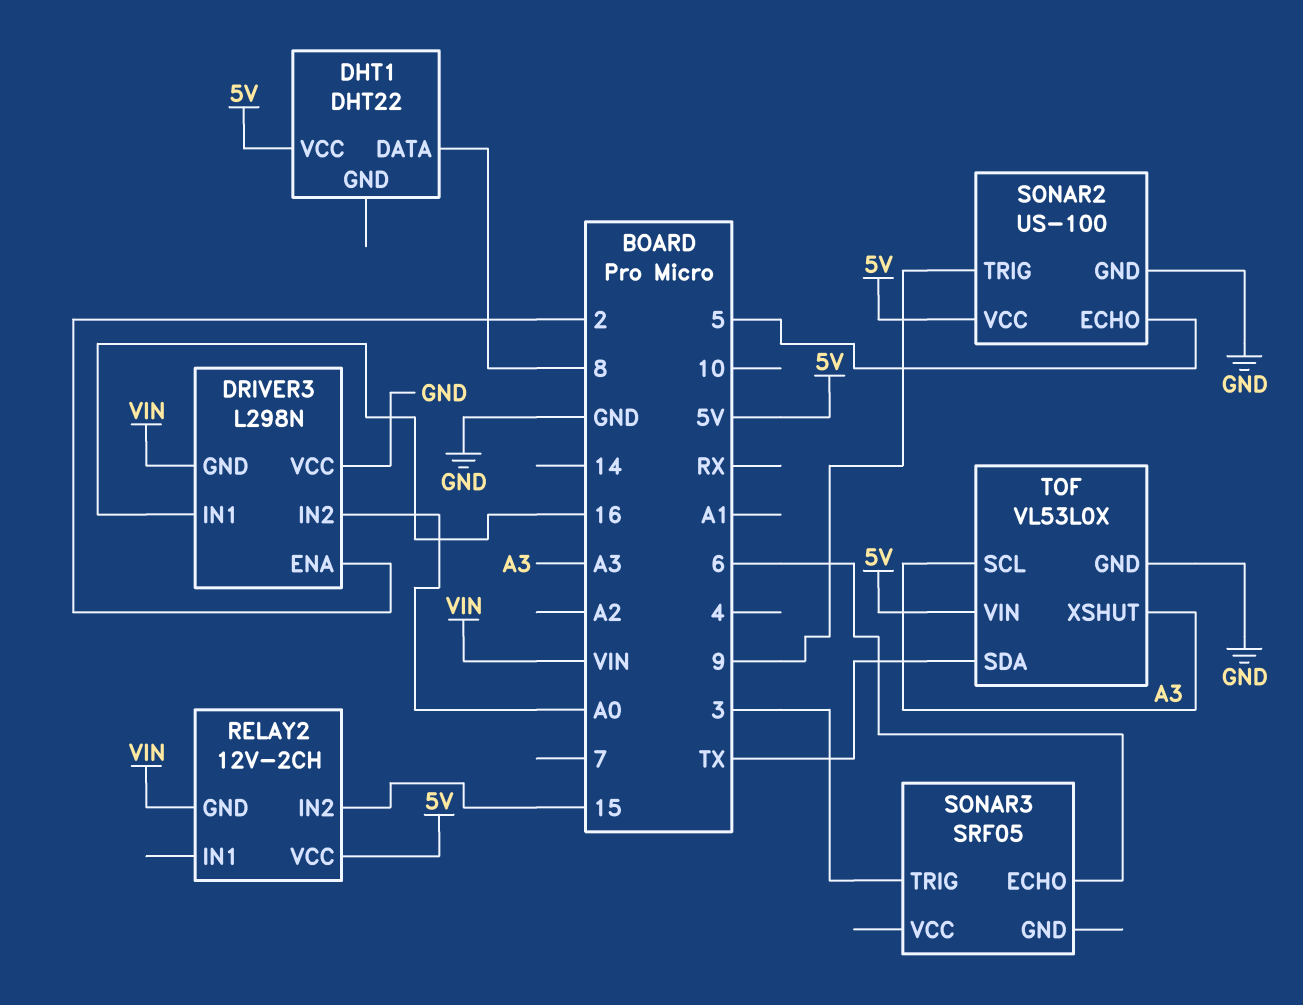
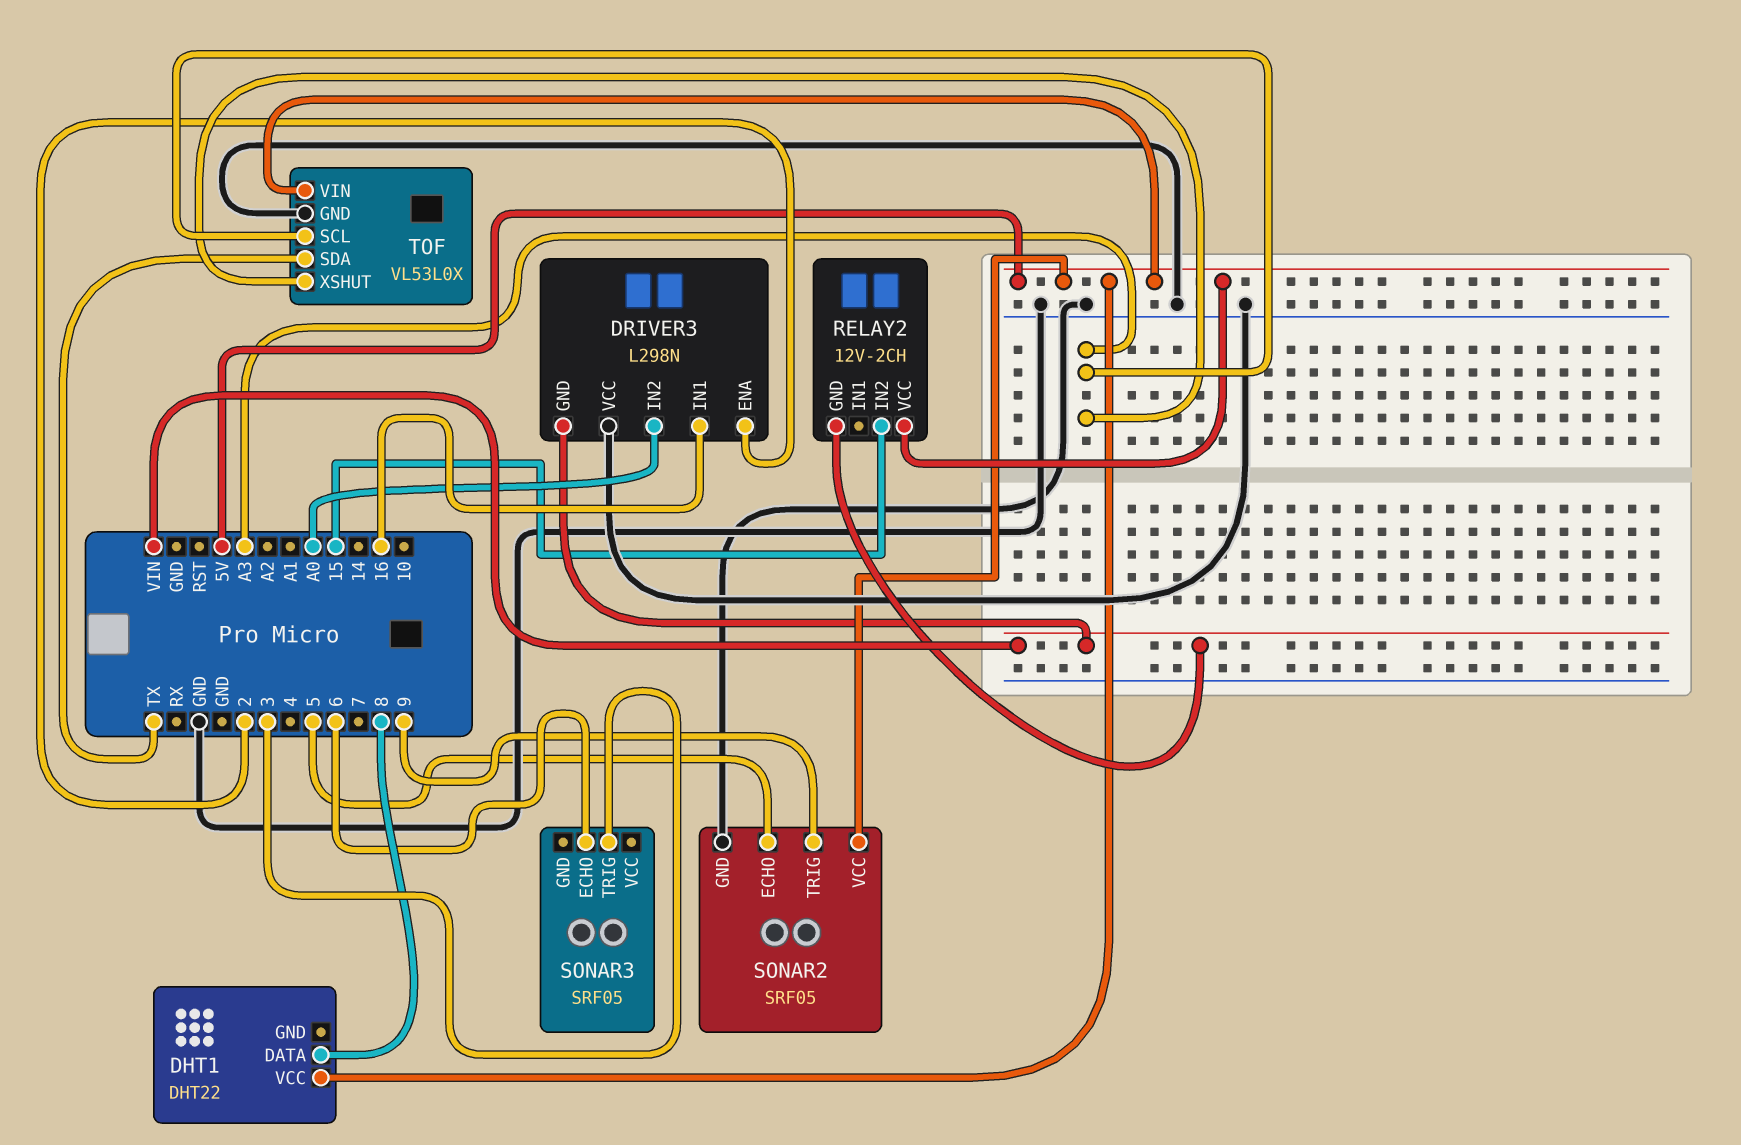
SONAR2: US-100 -> SRF05

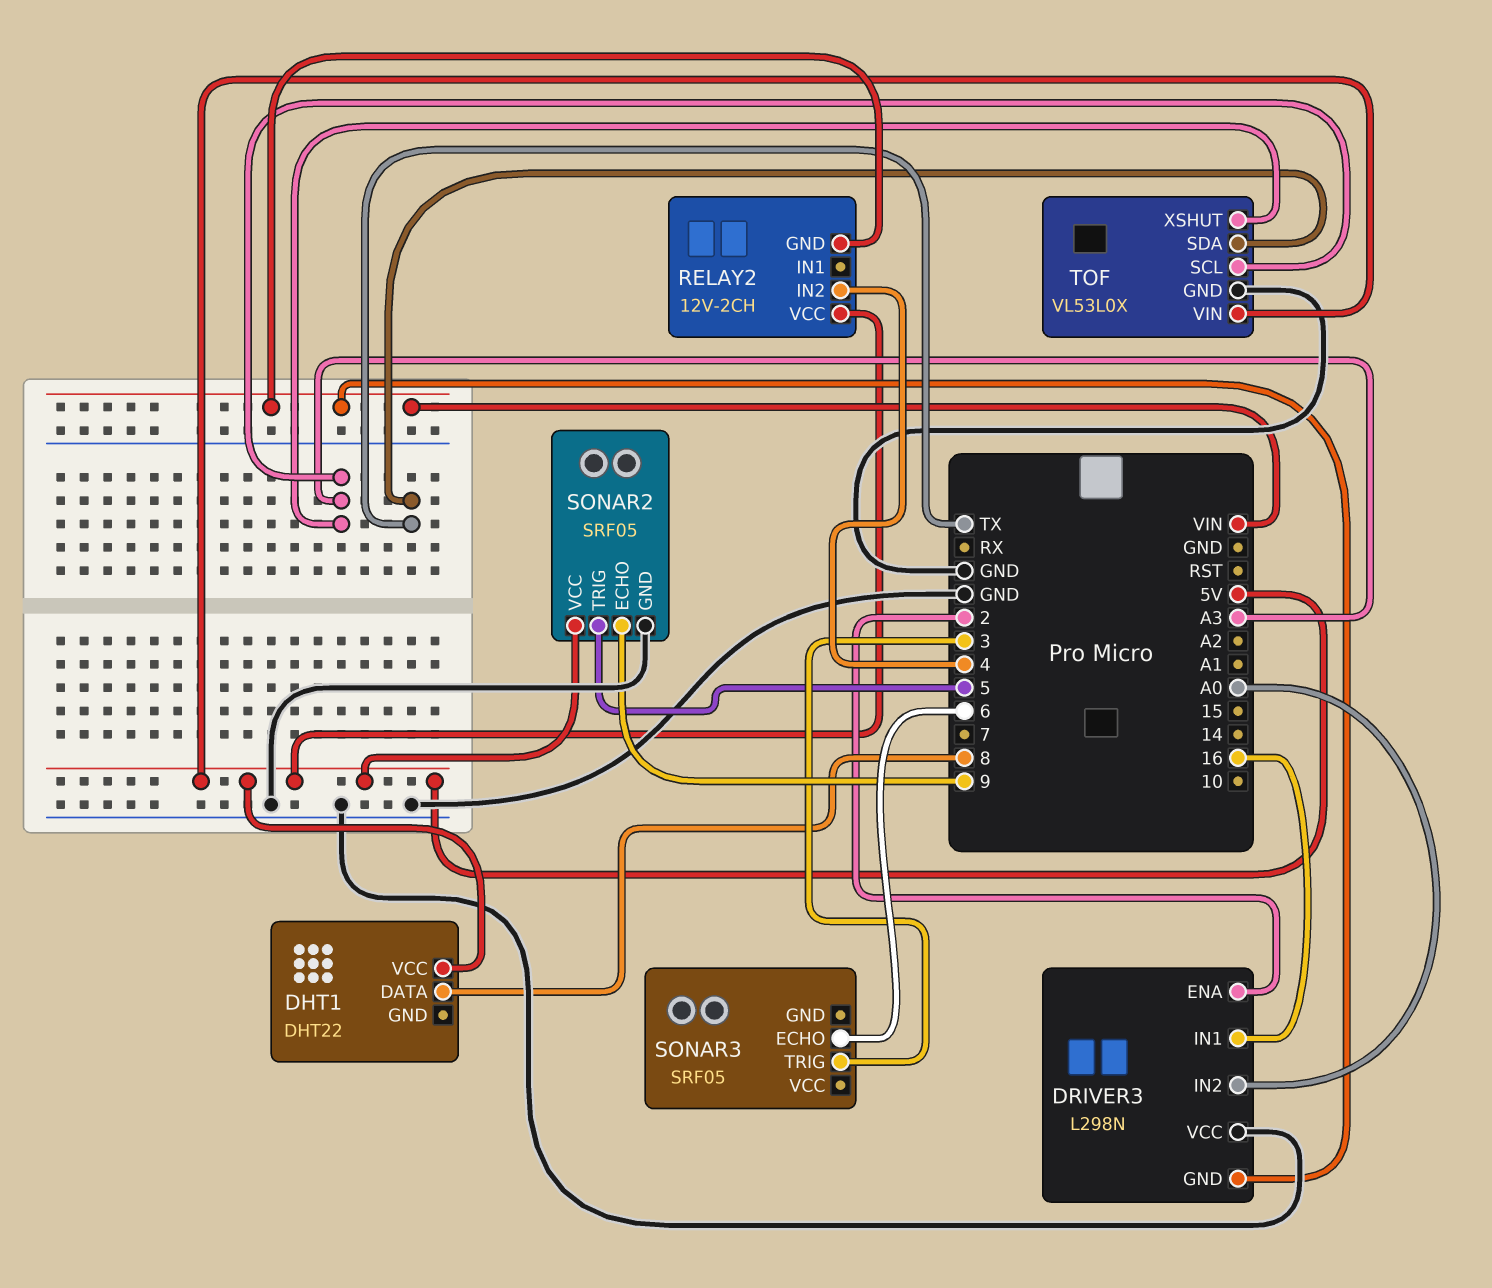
RELAY2 pin IN2: 15 -> 4
SONAR2 pin ECHO: 5 -> 9
SONAR2 pin TRIG: 9 -> 5

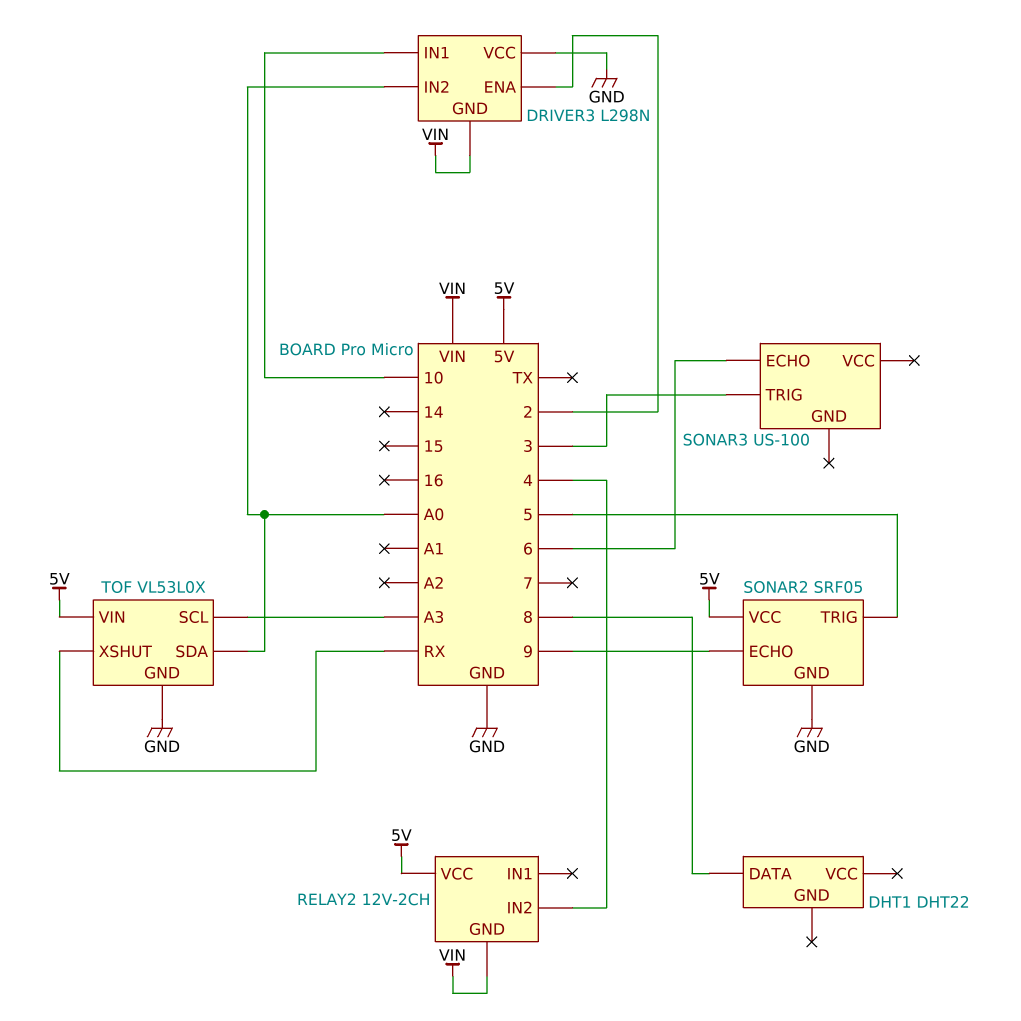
DHT1 pin VCC: 5V -> none
DRIVER3 pin IN1: 16 -> 10
SONAR3: SRF05 -> US-100
TOF pin SDA: TX -> A0
TOF pin XSHUT: A3 -> RX

